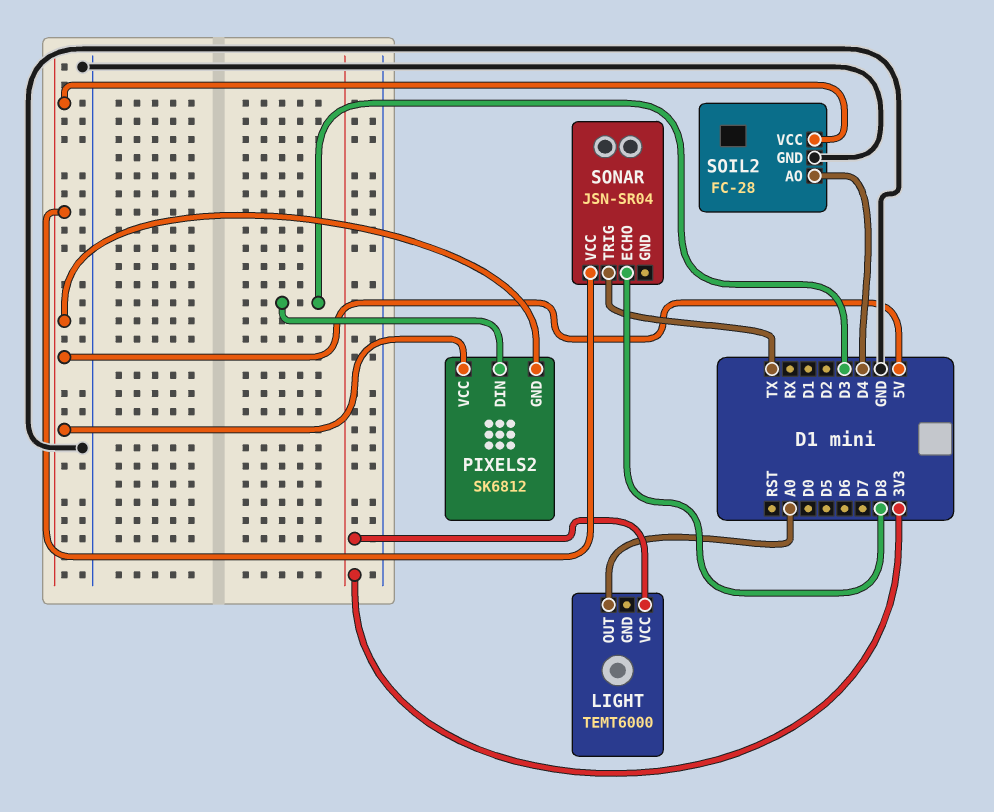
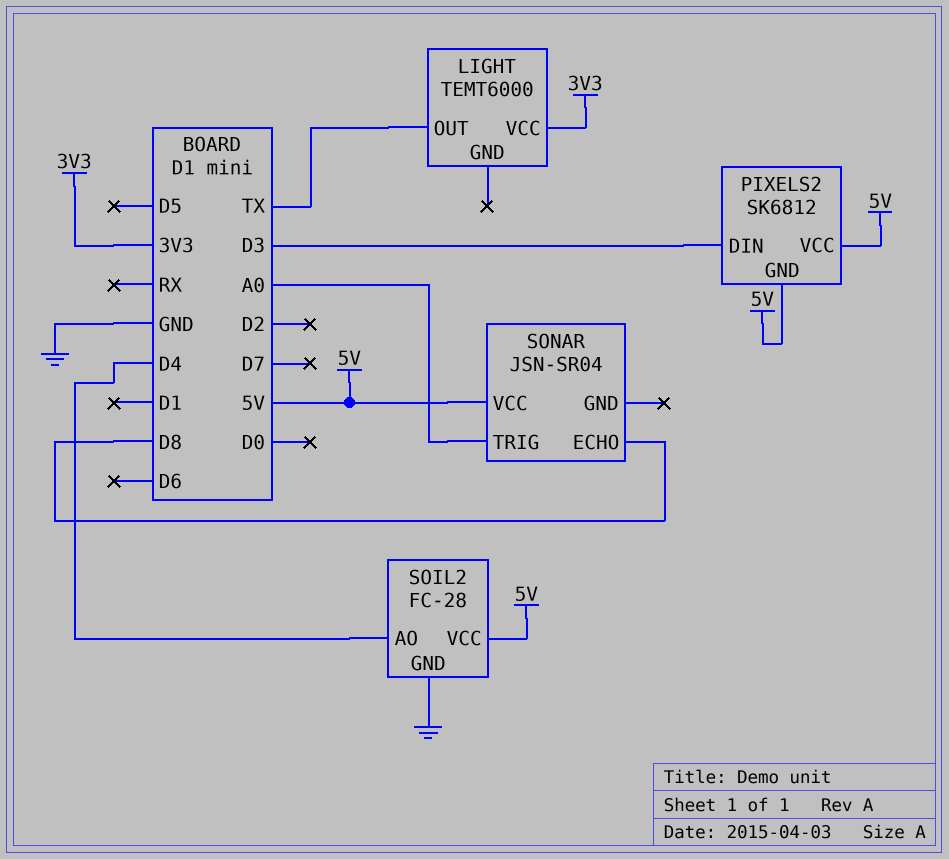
LIGHT pin OUT: A0 -> TX
SONAR pin TRIG: TX -> A0

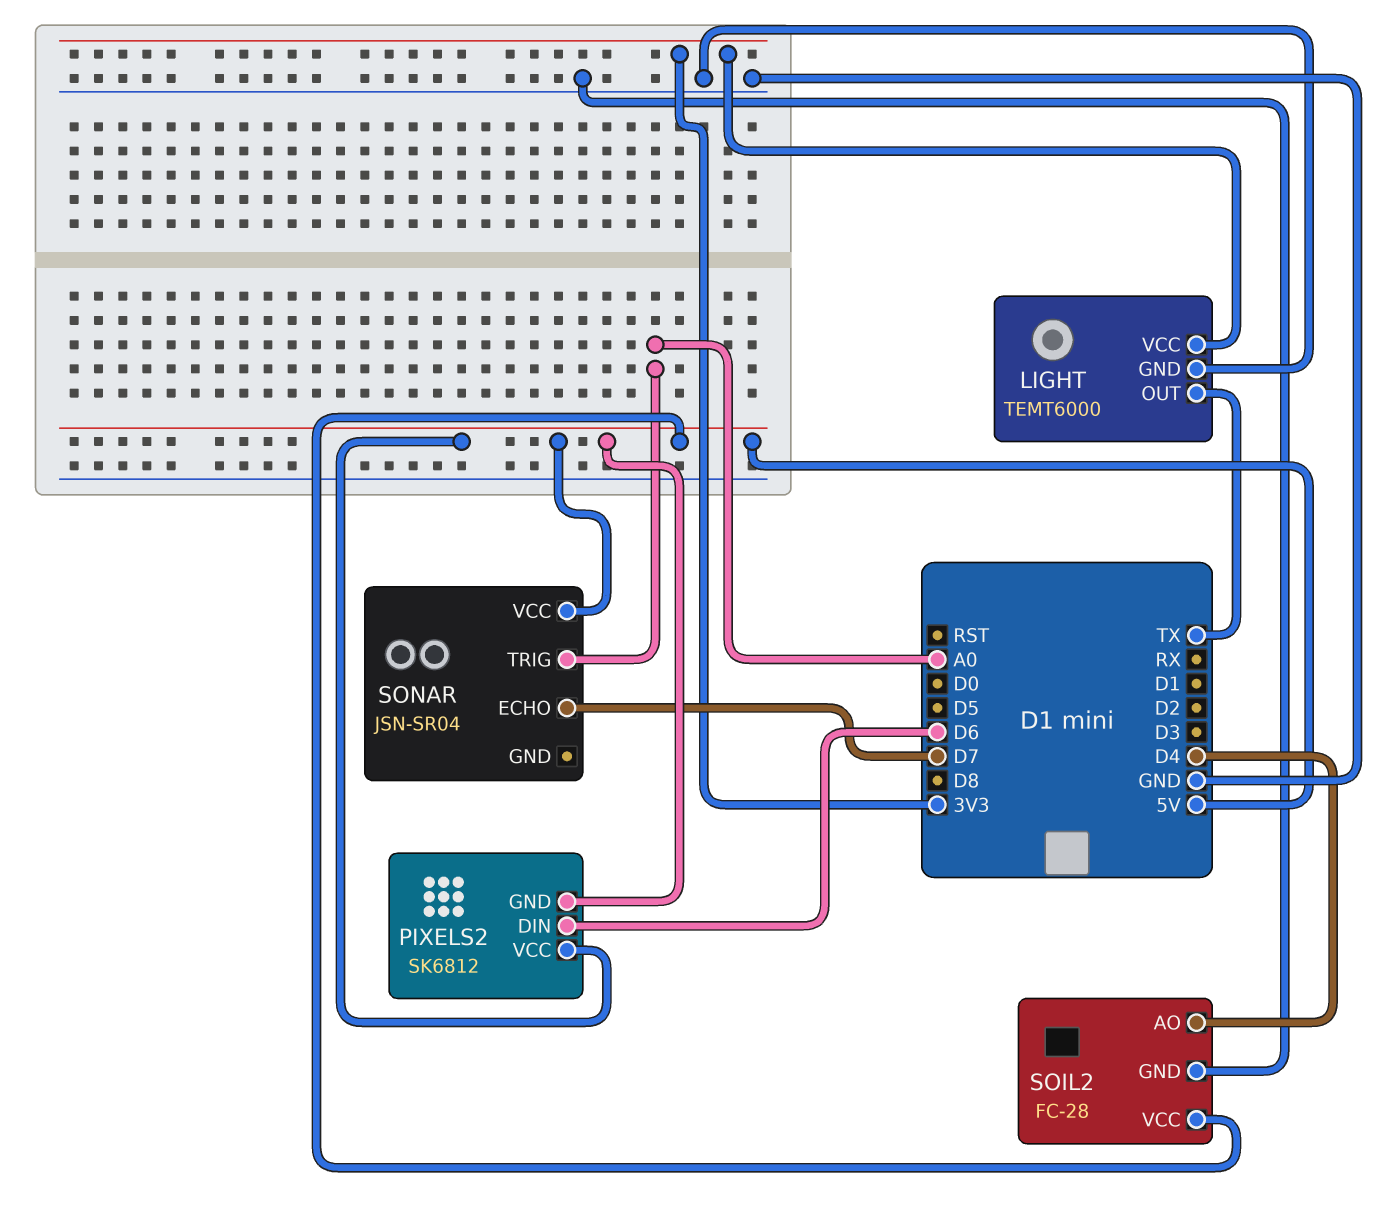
LIGHT pin GND: none -> GND
PIXELS2 pin DIN: D3 -> D6
SONAR pin ECHO: D8 -> D7

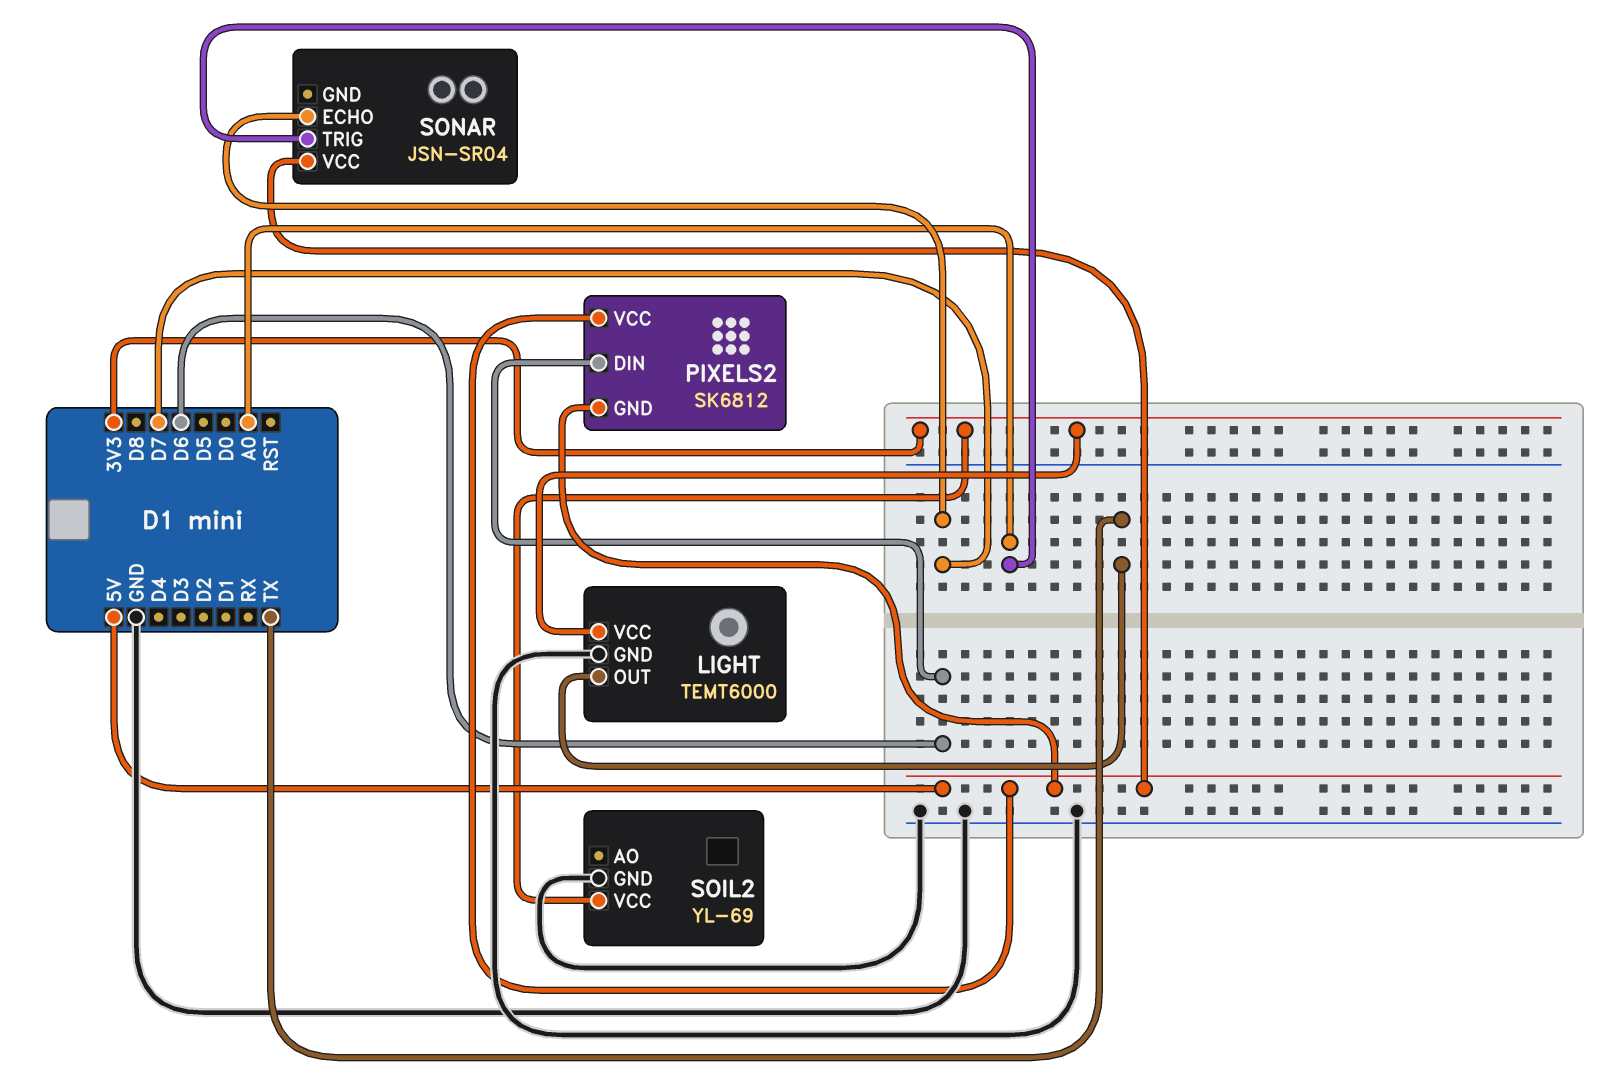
SOIL2: FC-28 -> YL-69
SOIL2 pin AO: D4 -> none
SOIL2 pin VCC: 5V -> 3V3

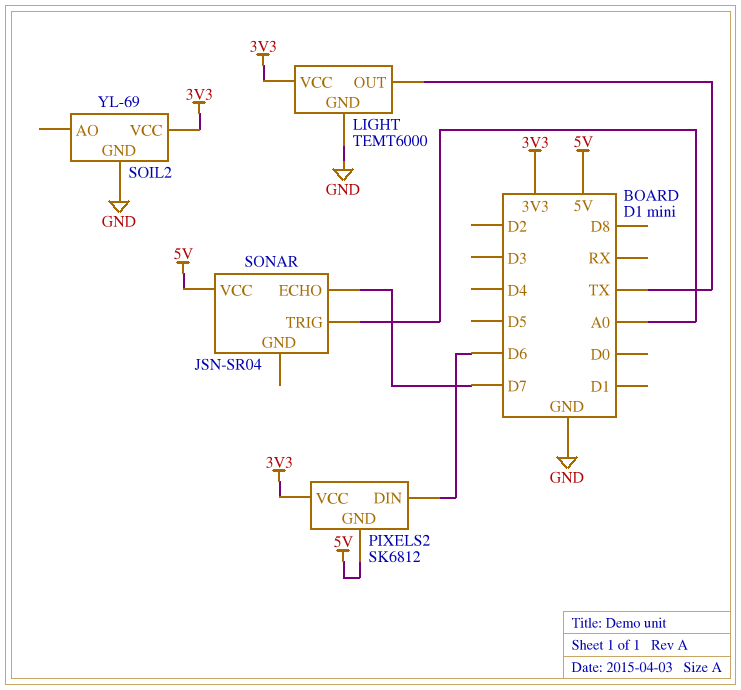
PIXELS2 pin VCC: 5V -> 3V3

